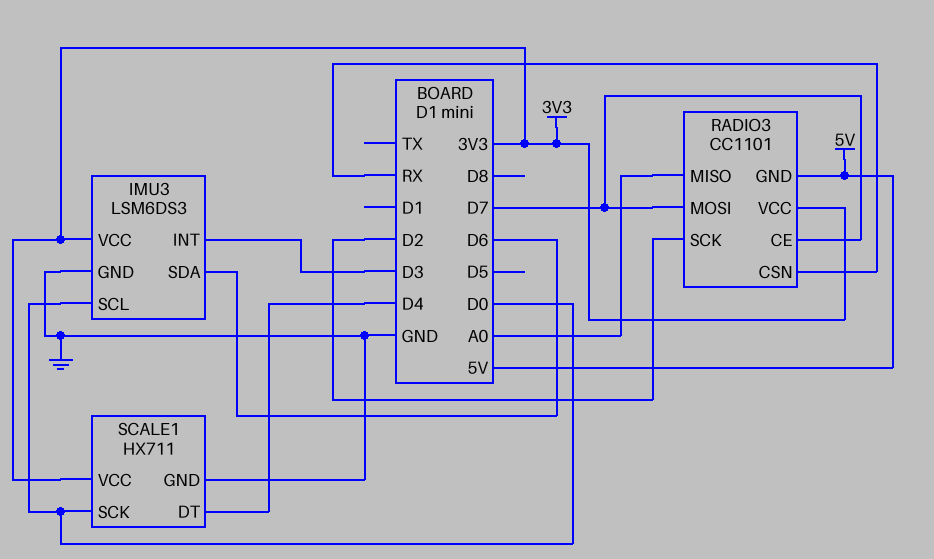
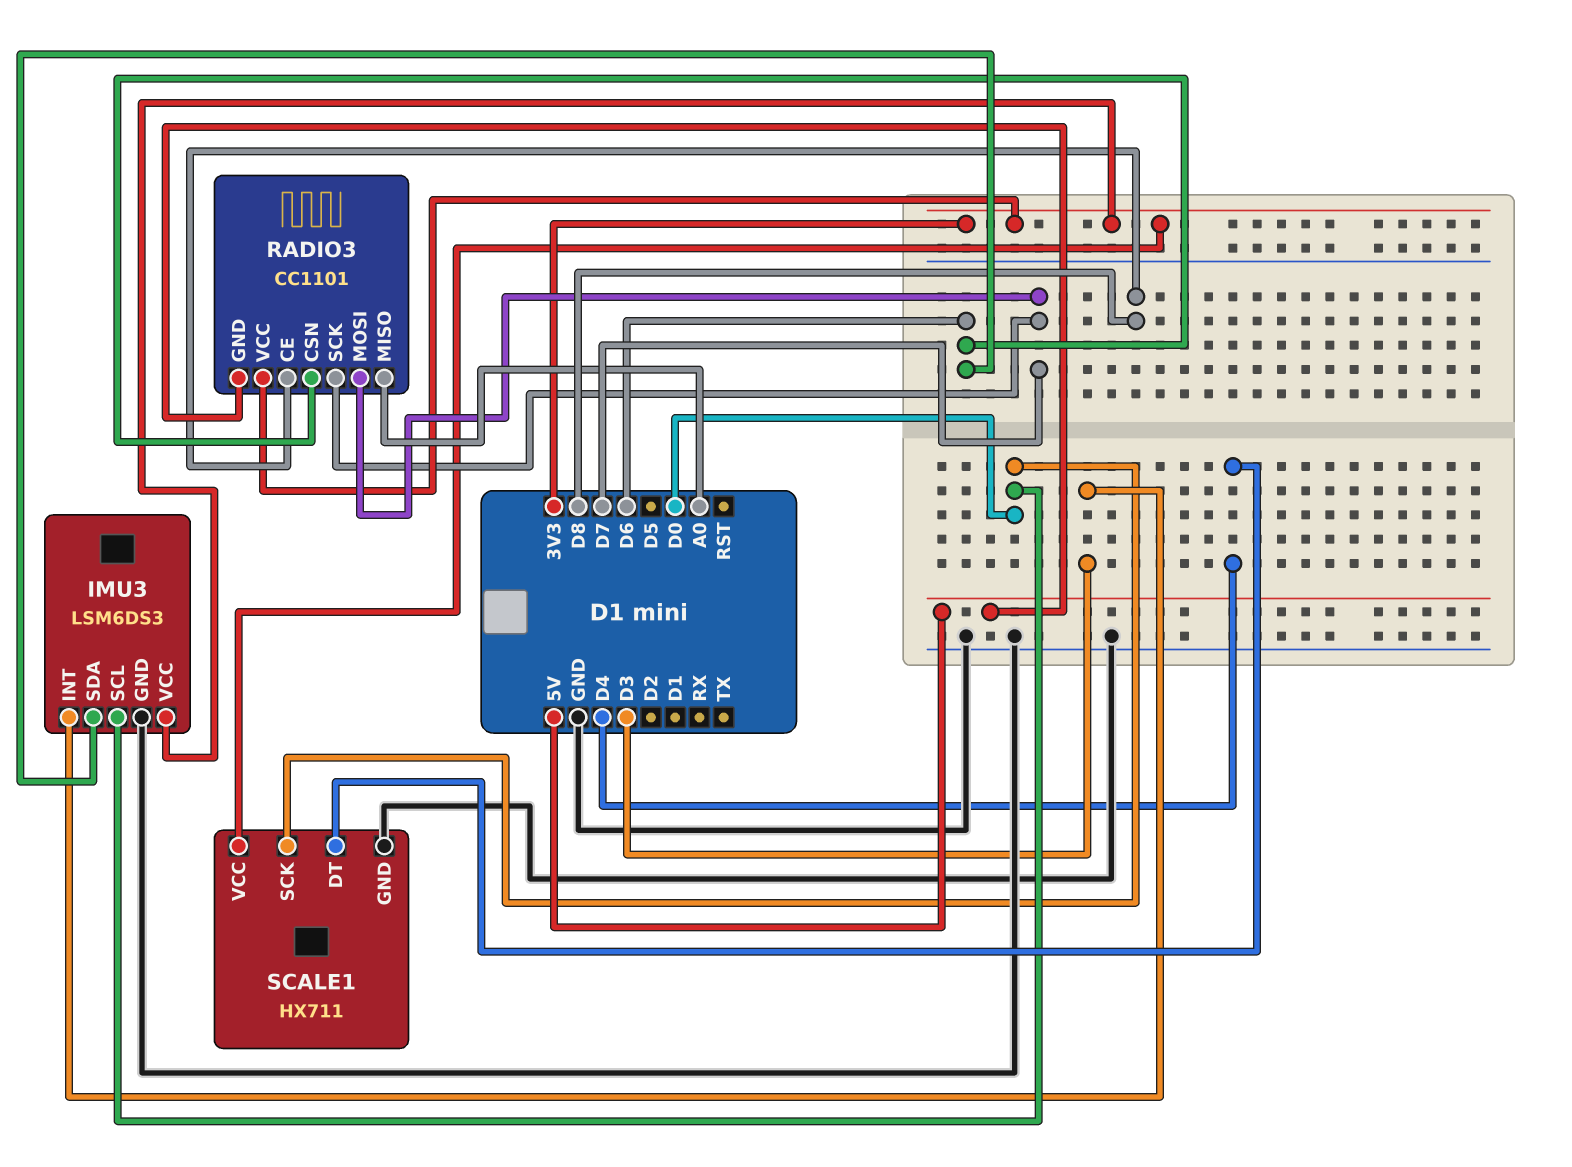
RADIO3 pin CE: D7 -> D8
RADIO3 pin CSN: RX -> D6
RADIO3 pin SCK: D2 -> D7

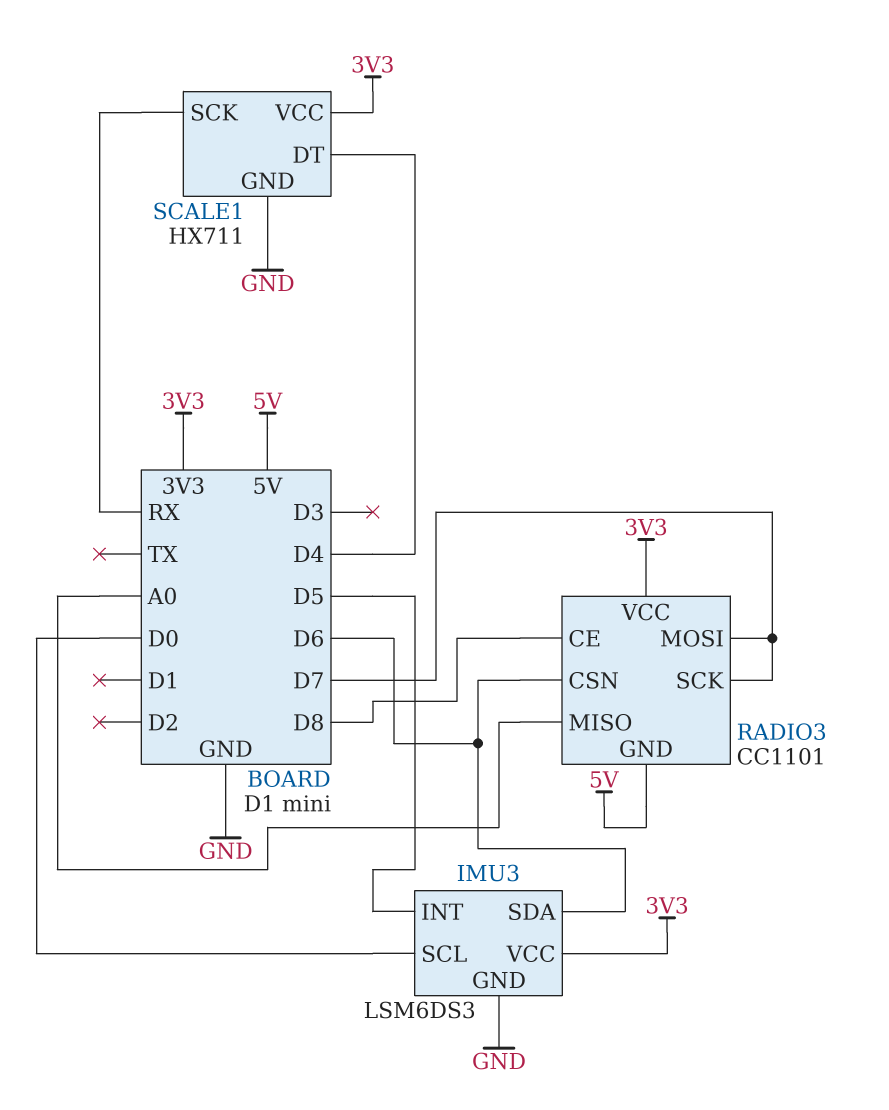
IMU3 pin INT: D3 -> D5
SCALE1 pin SCK: D0 -> RX

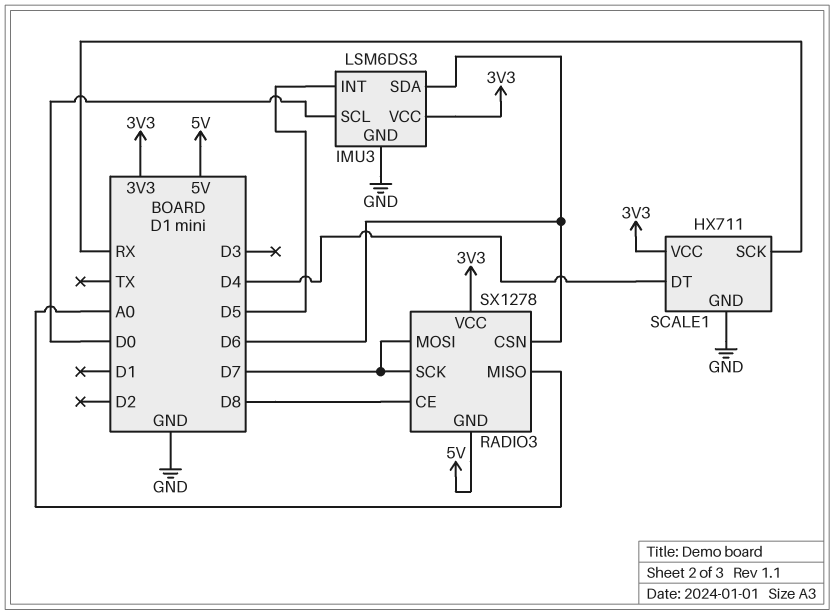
RADIO3: CC1101 -> SX1278

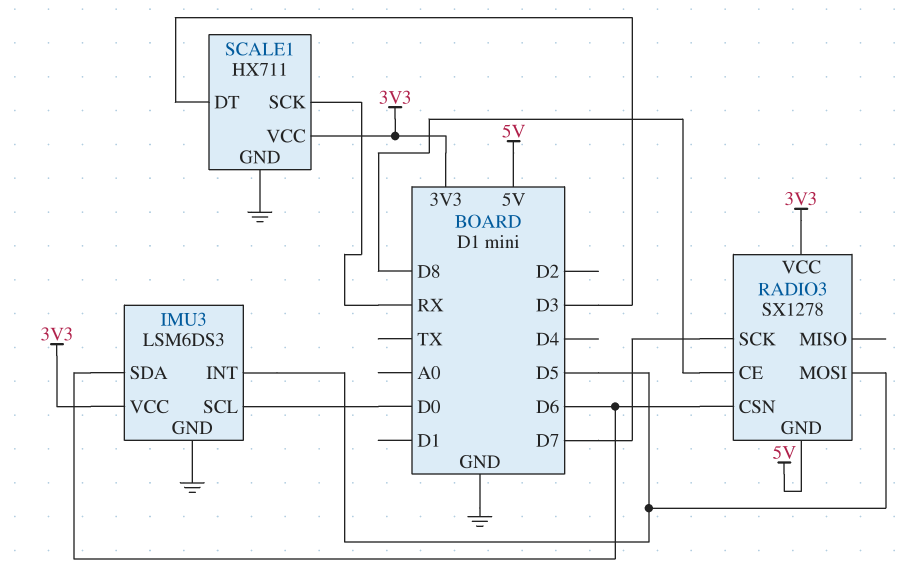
RADIO3 pin MISO: A0 -> none
RADIO3 pin MOSI: D7 -> D5
SCALE1 pin DT: D4 -> D3

